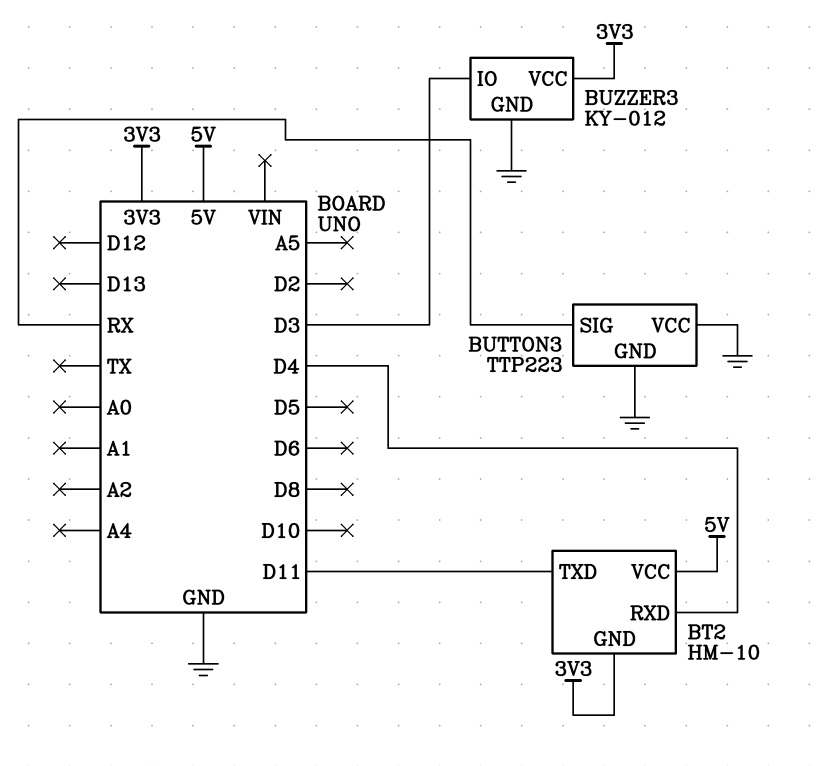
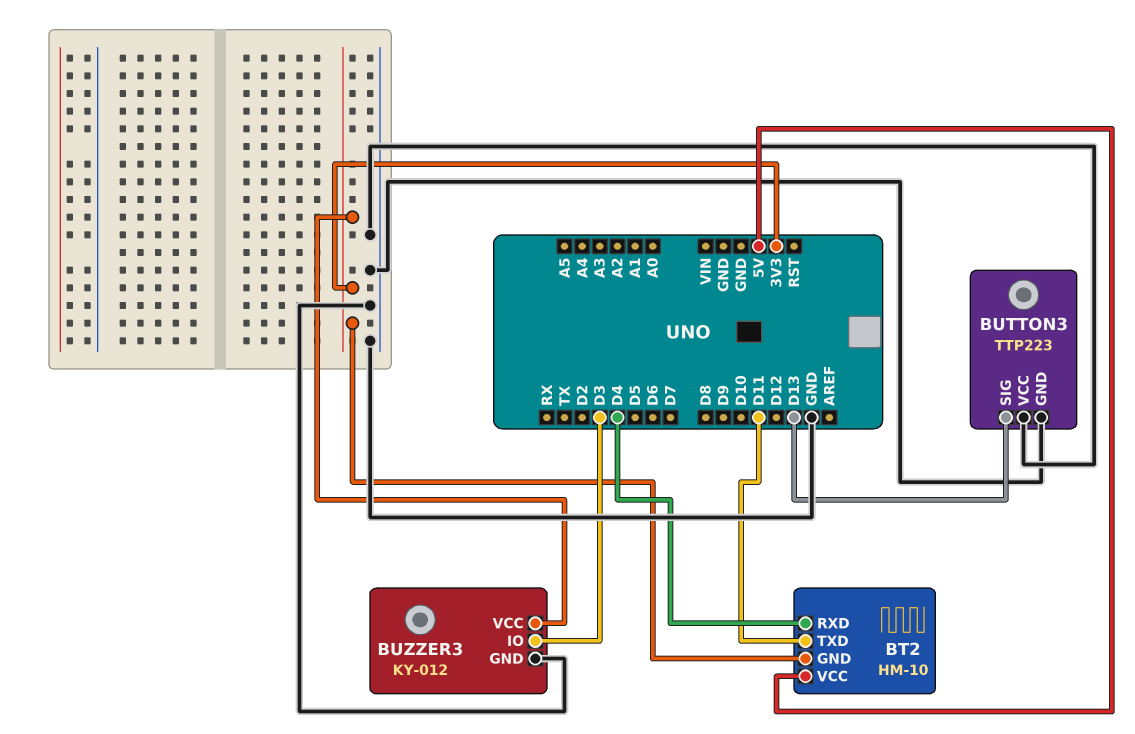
BUTTON3 pin SIG: RX -> D13

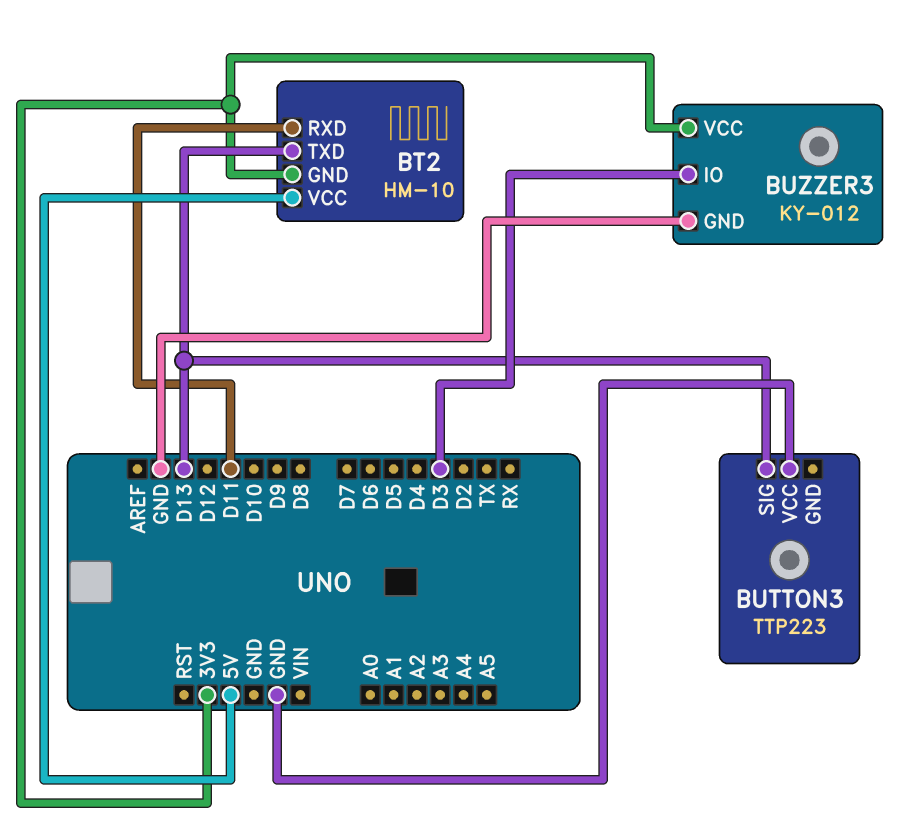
BT2 pin RXD: D4 -> D11
BT2 pin TXD: D11 -> D13
BUTTON3 pin GND: GND -> none

